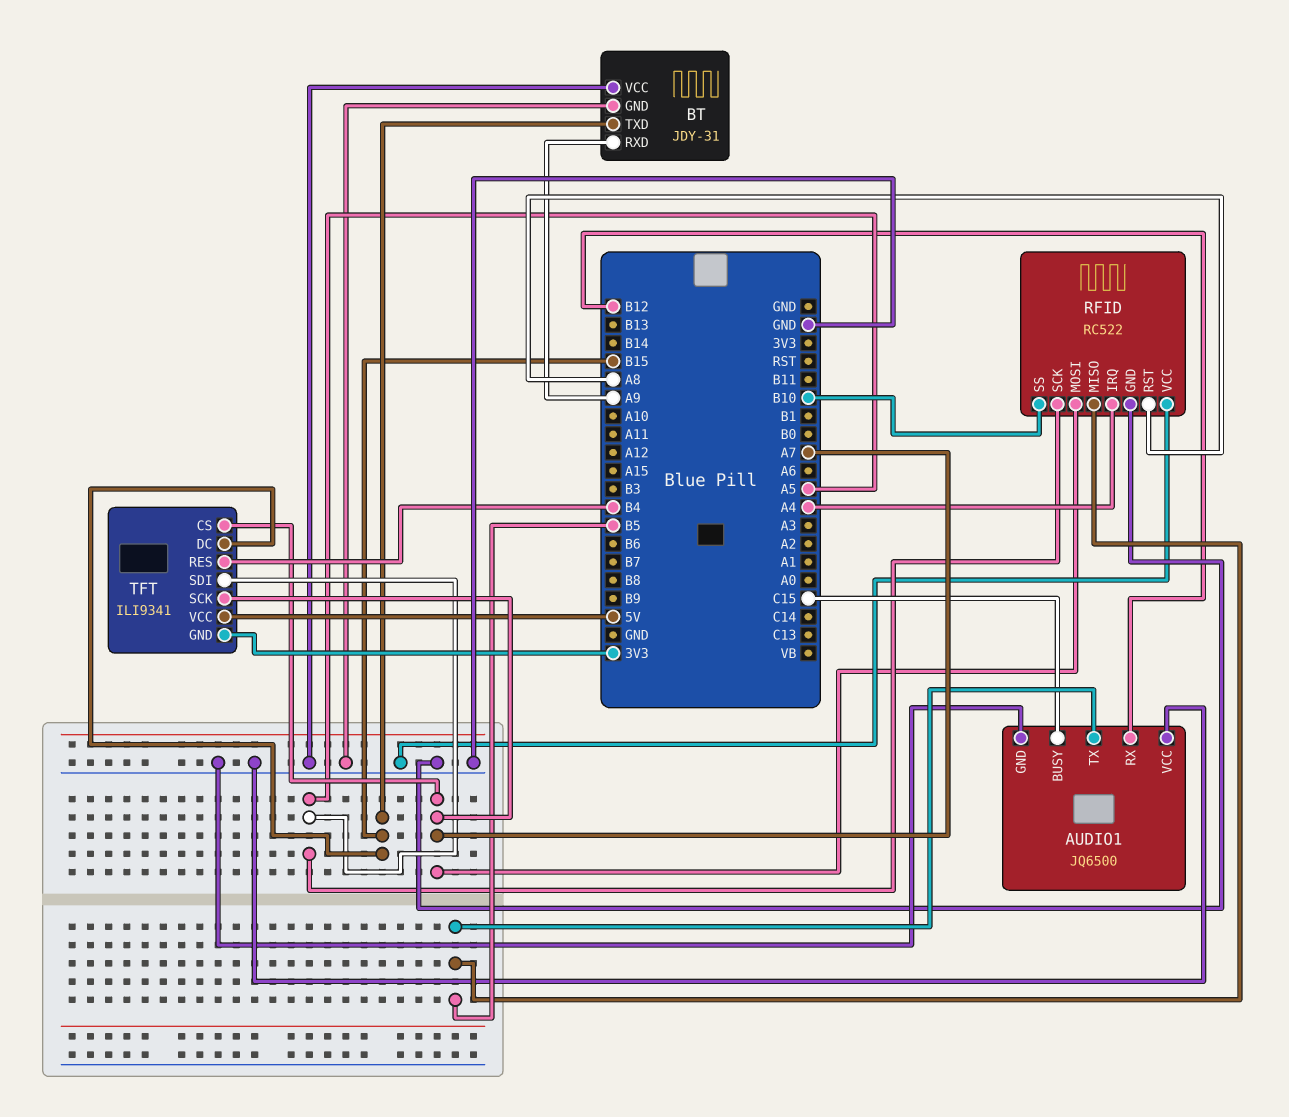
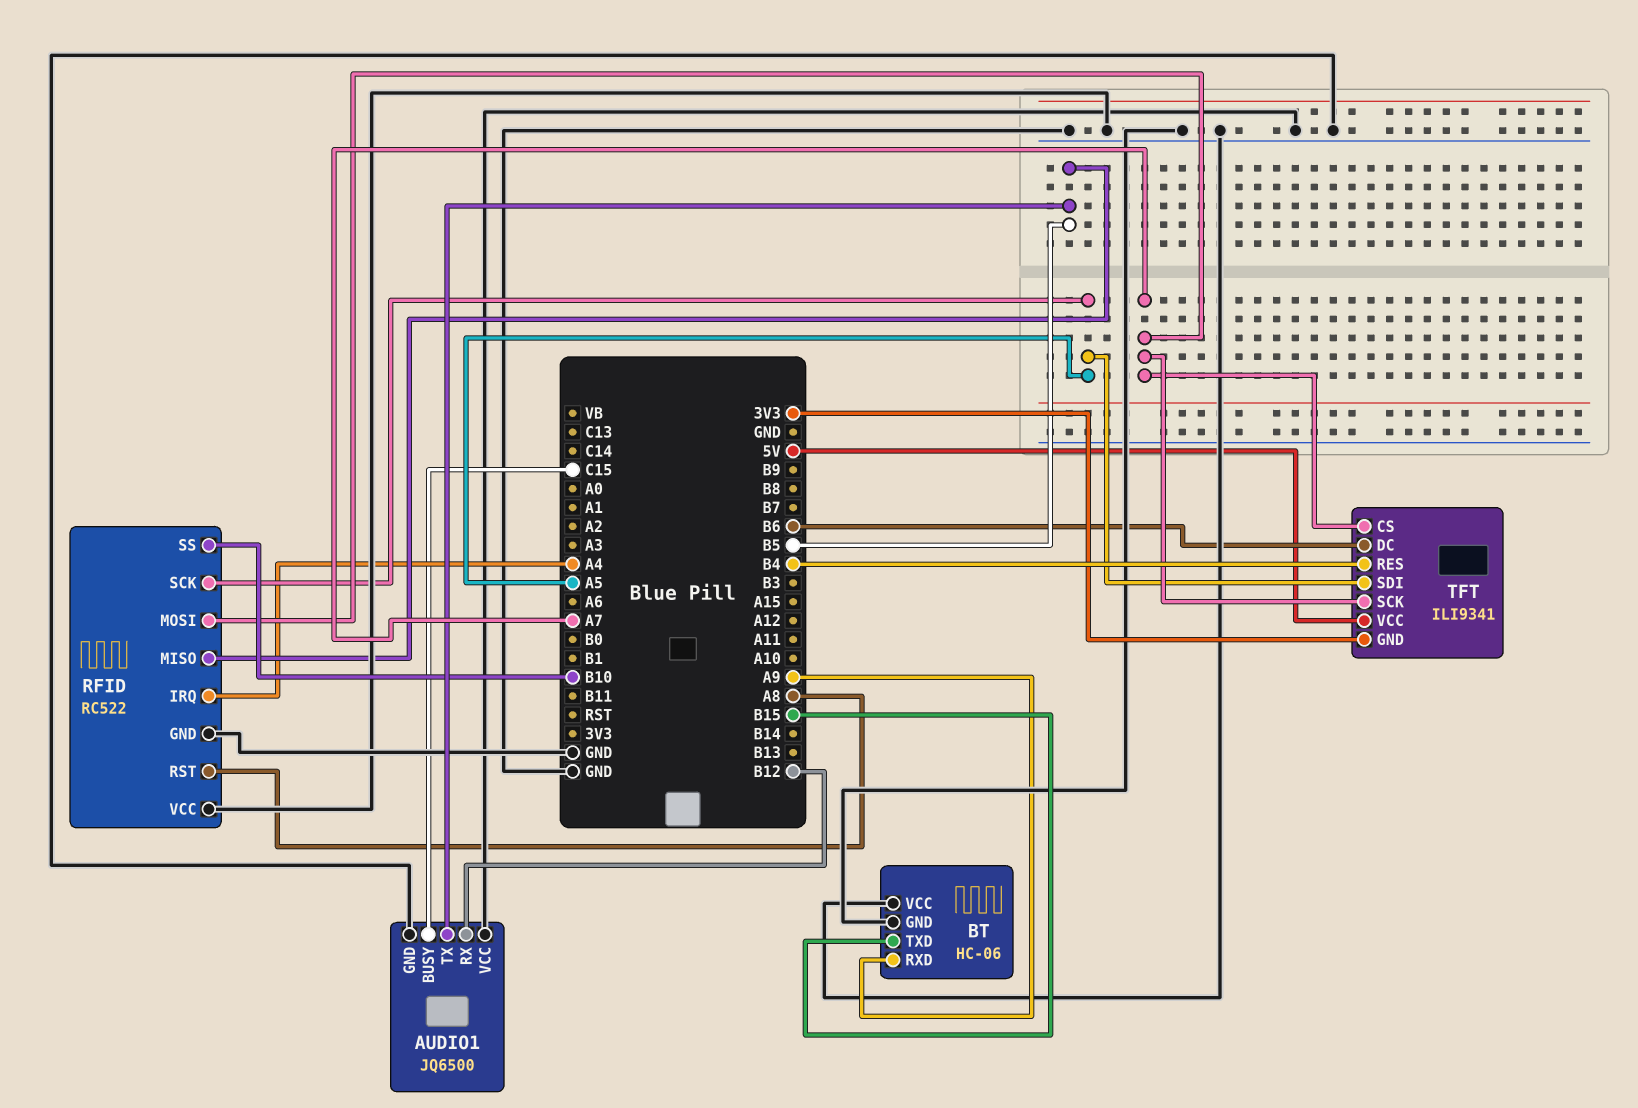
BT: JDY-31 -> HC-06
TFT pin DC: B15 -> B6

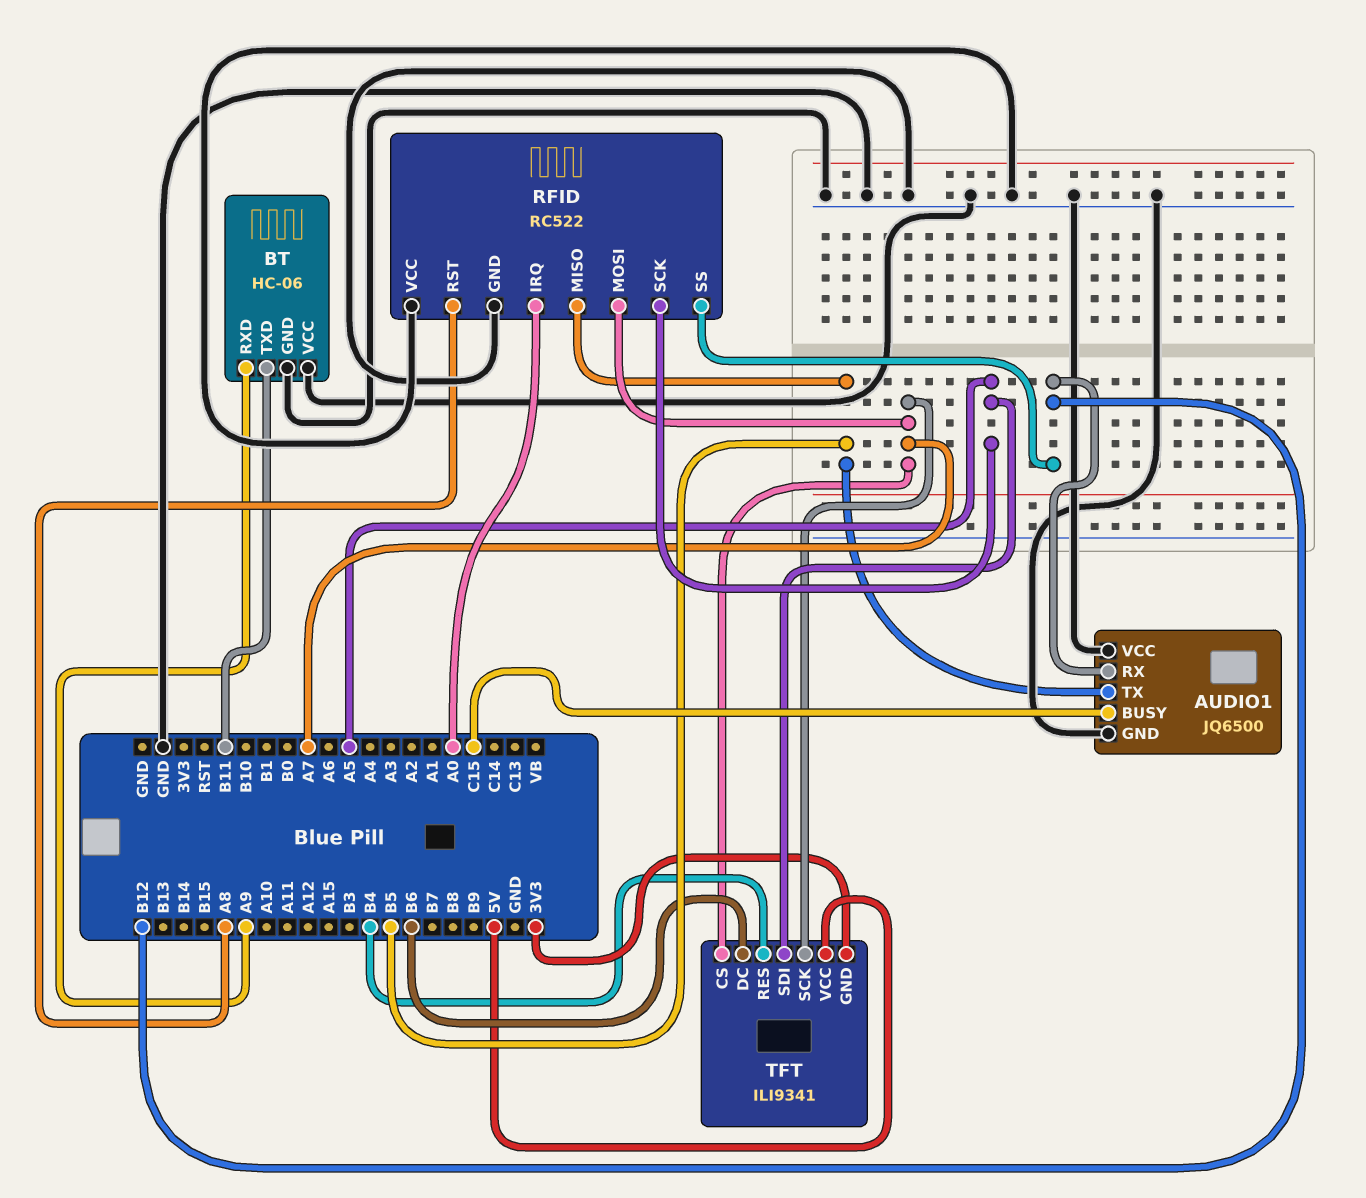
BT pin TXD: B15 -> B11
RFID pin IRQ: A4 -> A0
RFID pin SS: B10 -> B12

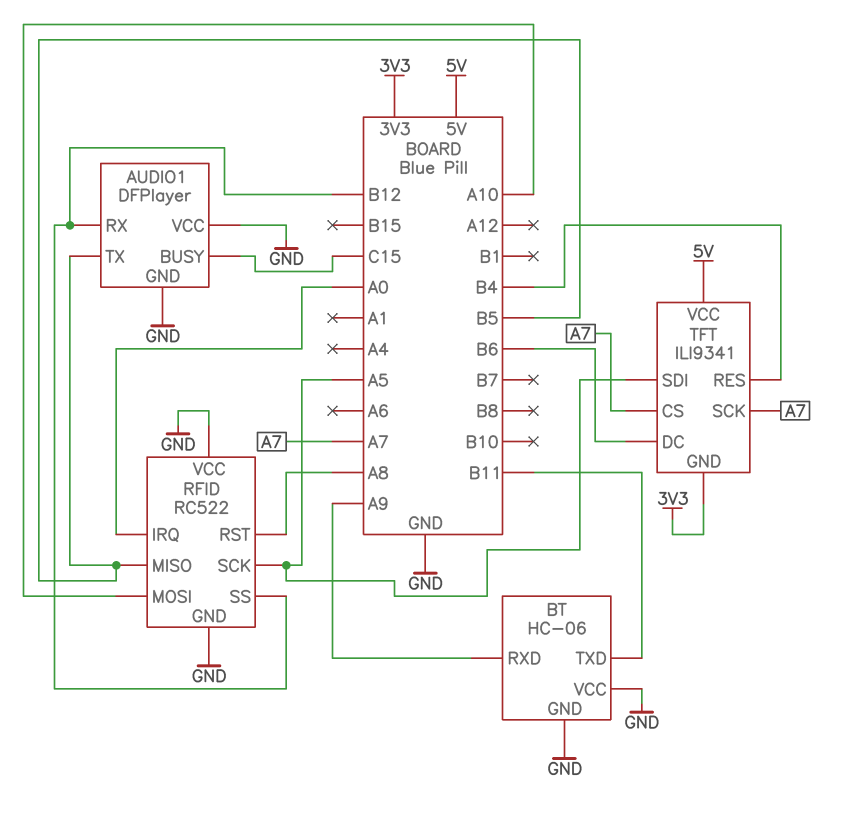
AUDIO1: JQ6500 -> DFPlayer
RFID pin MOSI: A7 -> A10

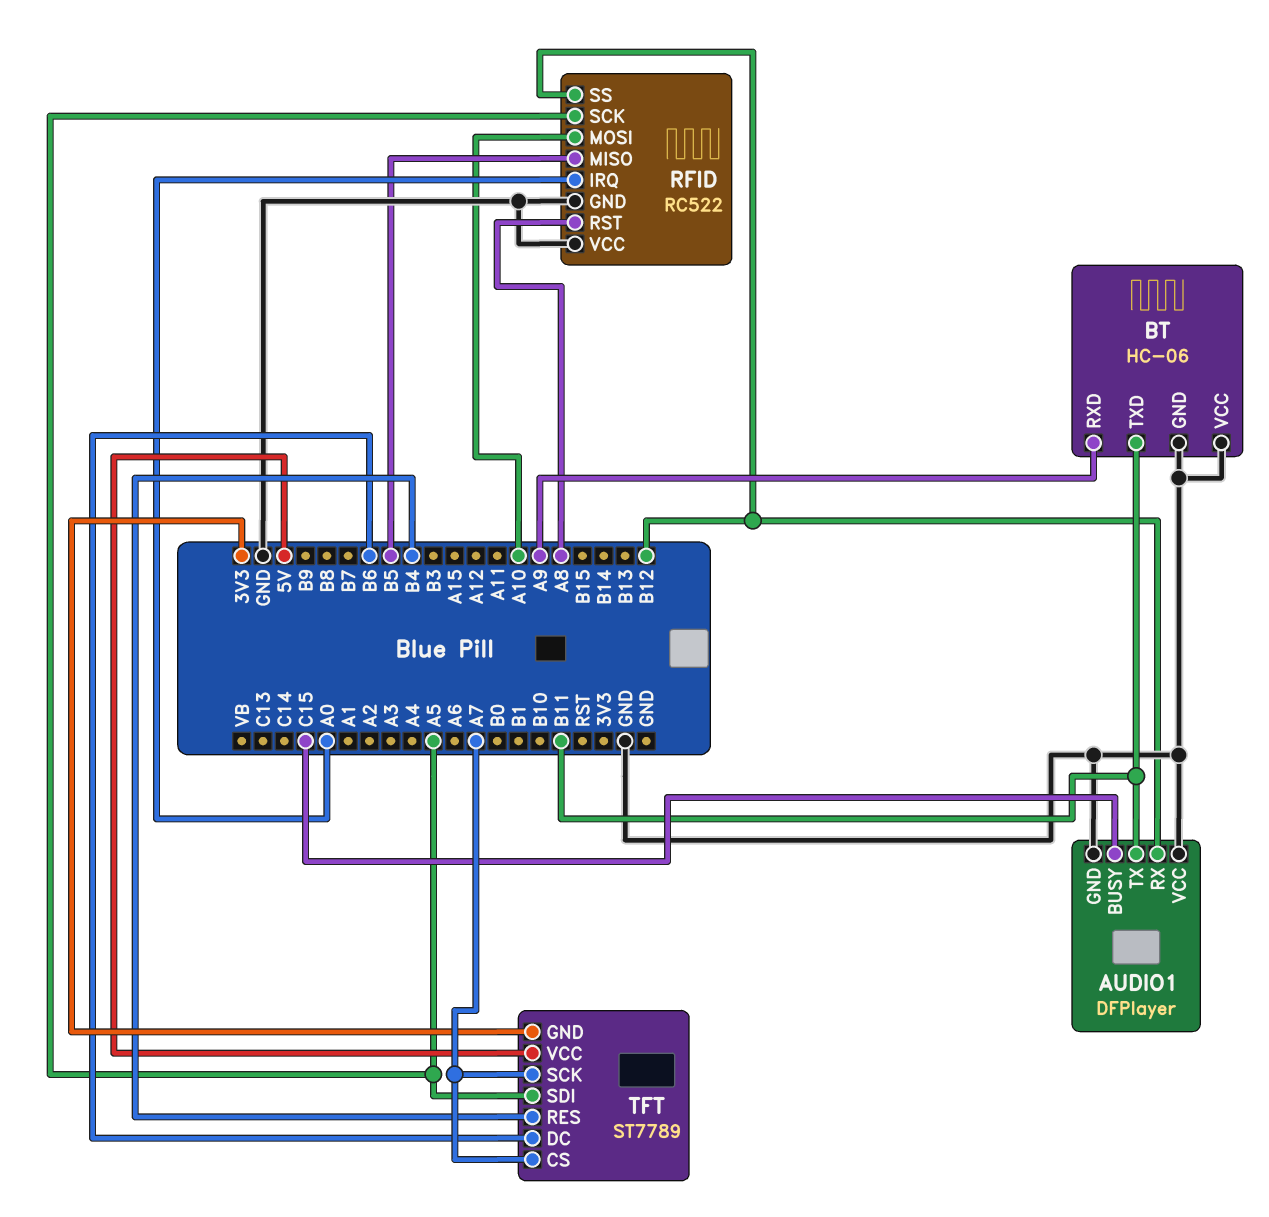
AUDIO1 pin TX: B5 -> B11
TFT: ILI9341 -> ST7789

